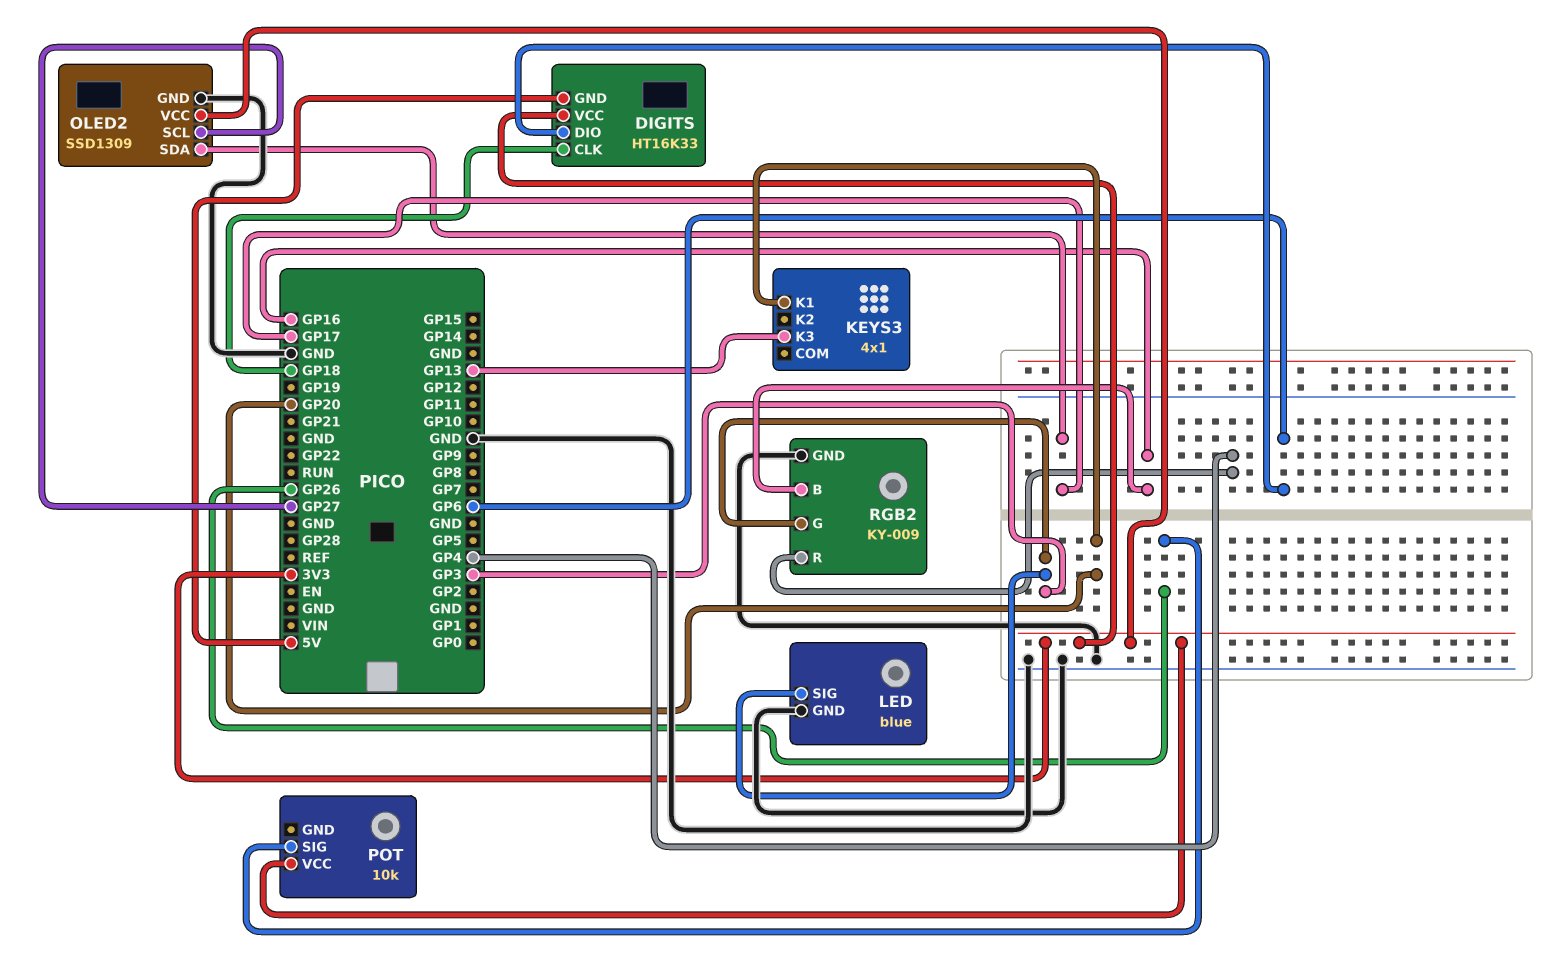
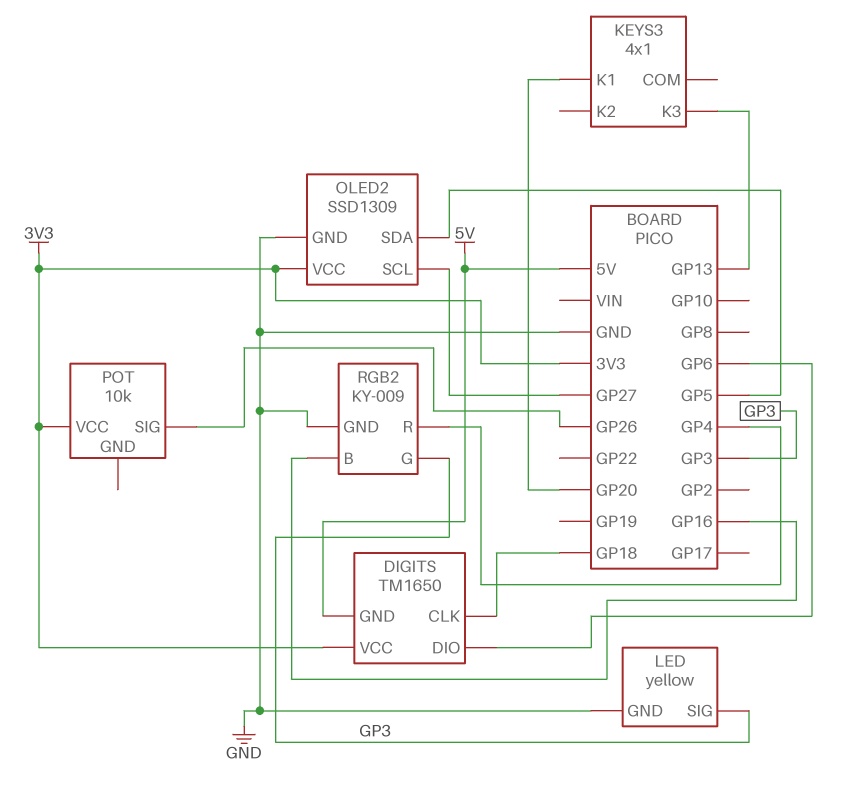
DIGITS: HT16K33 -> TM1650
LED: blue -> yellow
OLED2 pin SDA: GP17 -> GP5

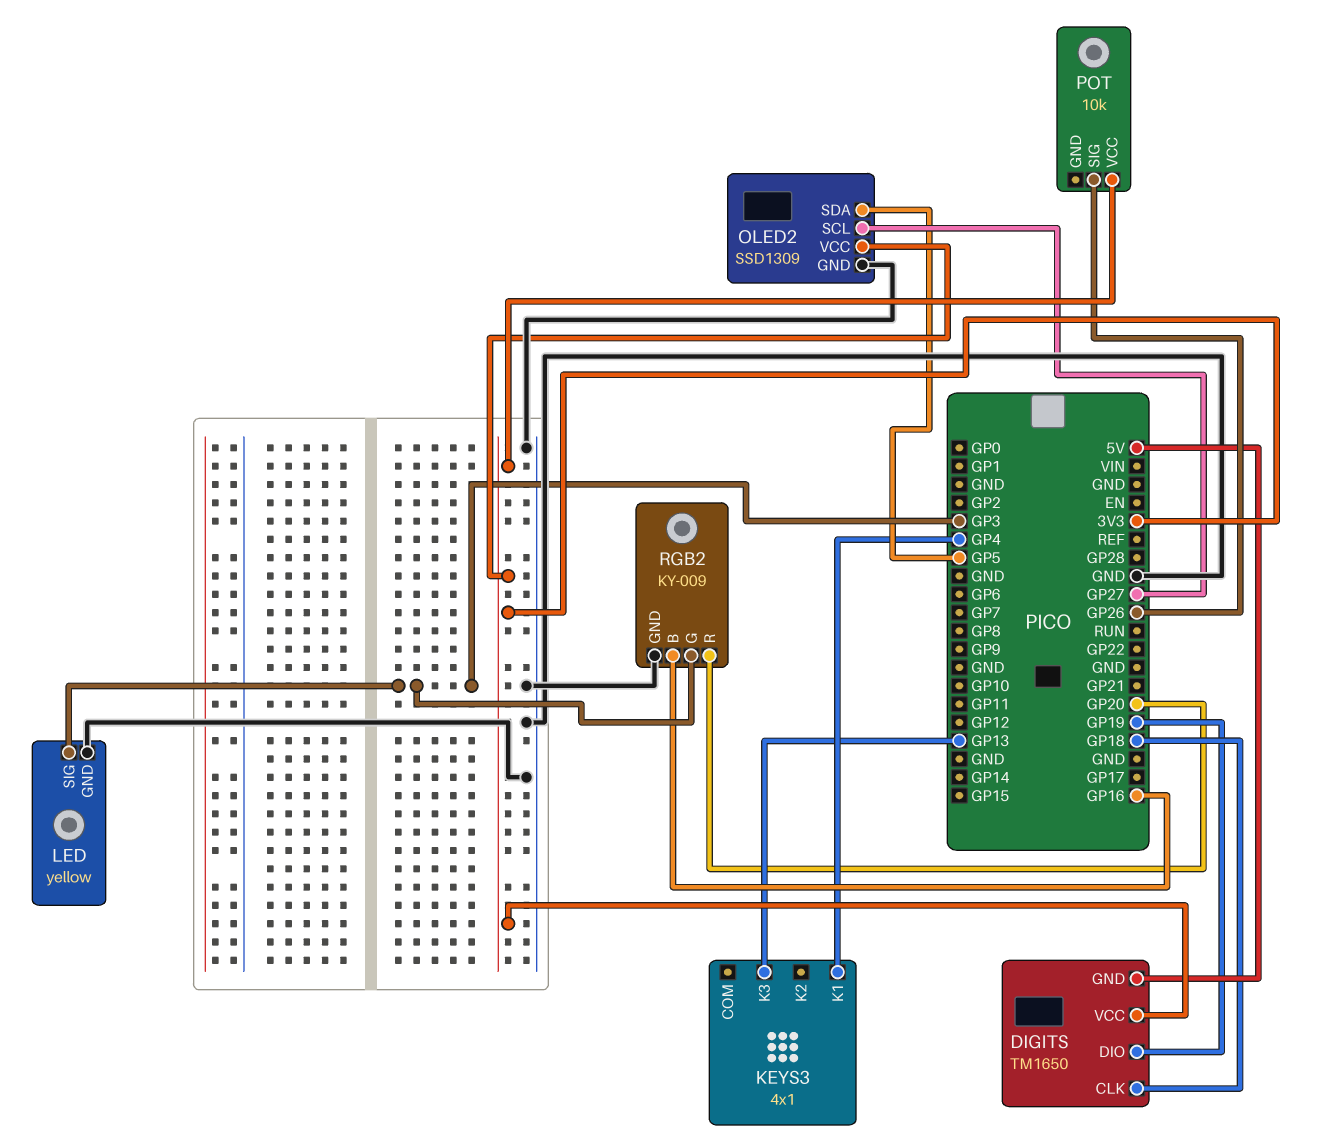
DIGITS pin DIO: GP6 -> GP19
KEYS3 pin K1: GP20 -> GP4
RGB2 pin R: GP4 -> GP20

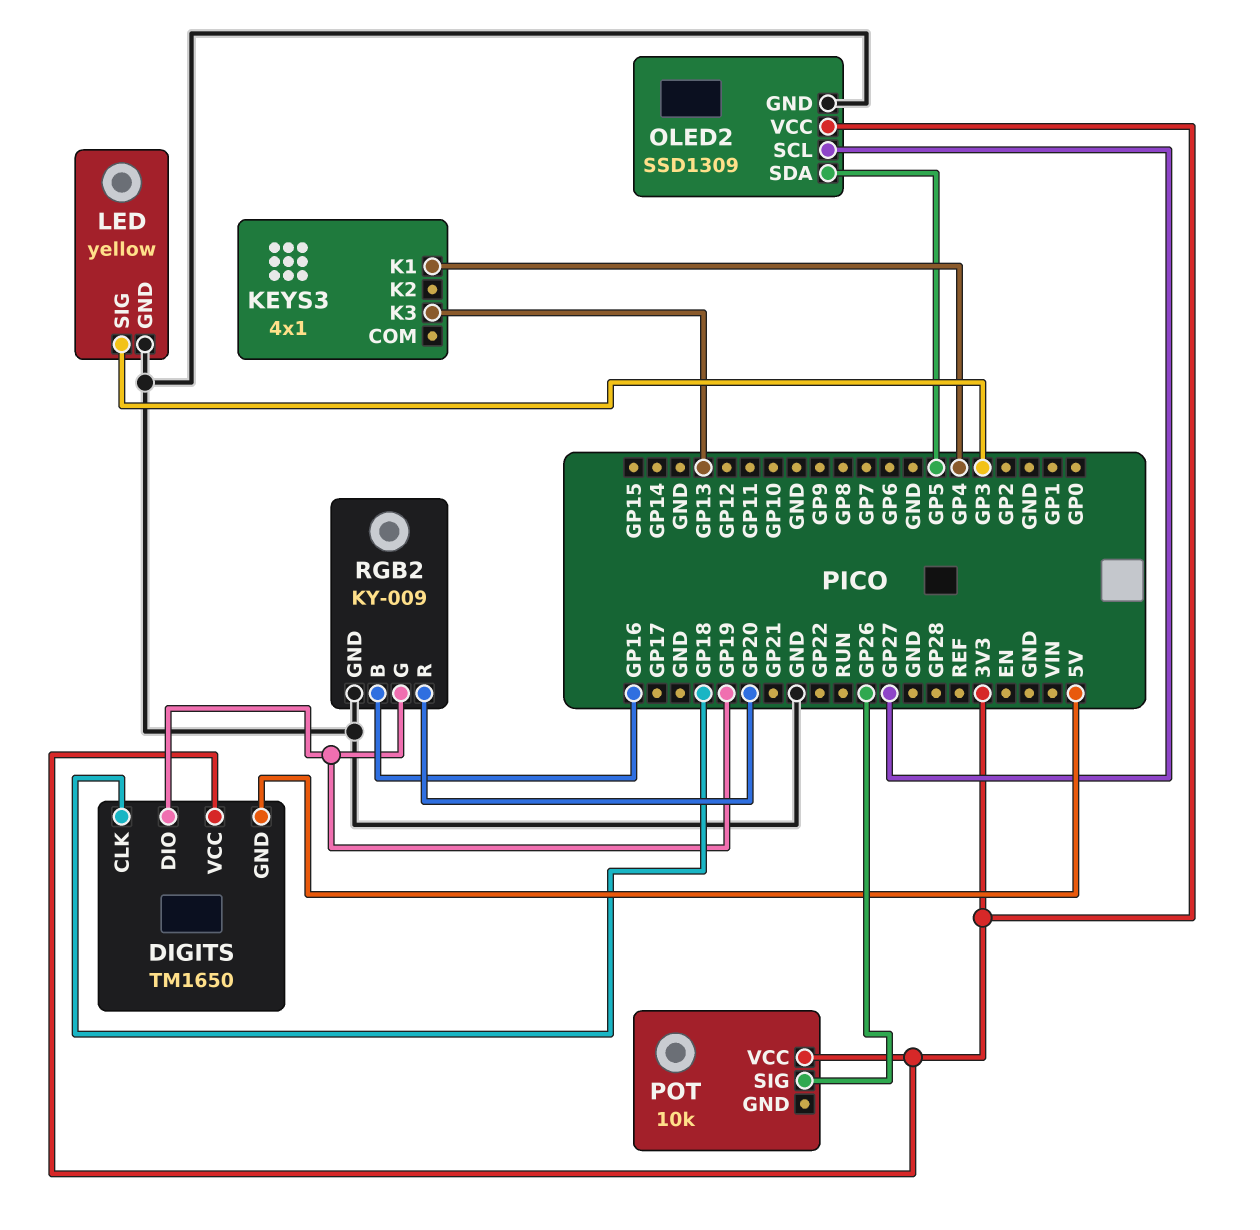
RGB2 pin G: GP3 -> GP19

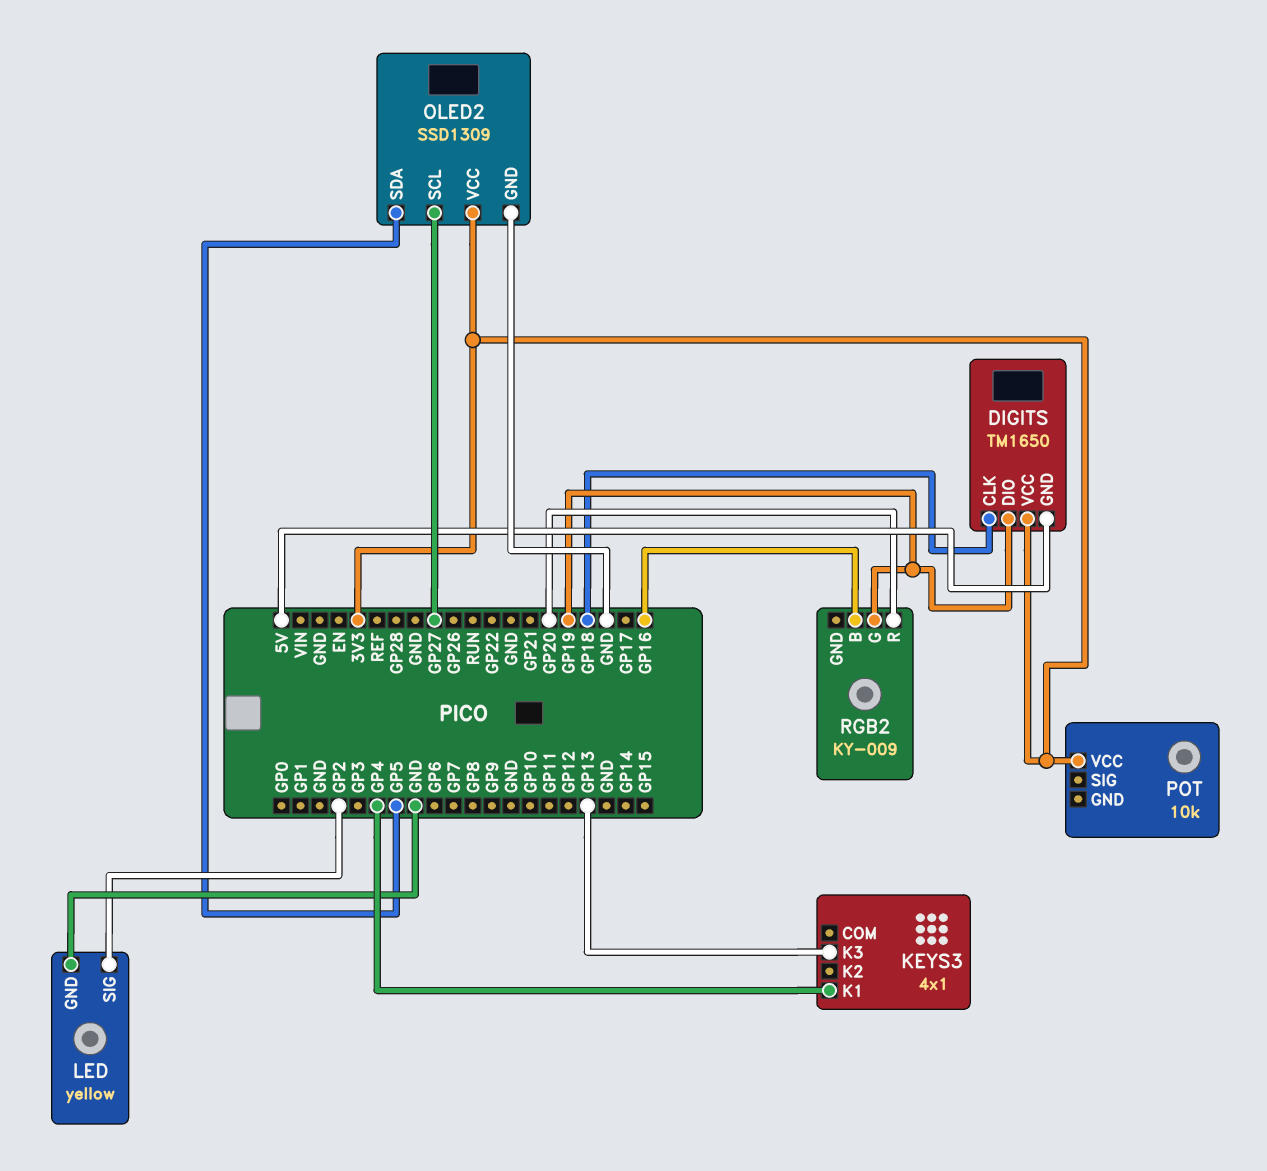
LED pin SIG: GP3 -> GP2
POT pin SIG: GP26 -> none
RGB2 pin GND: GND -> none

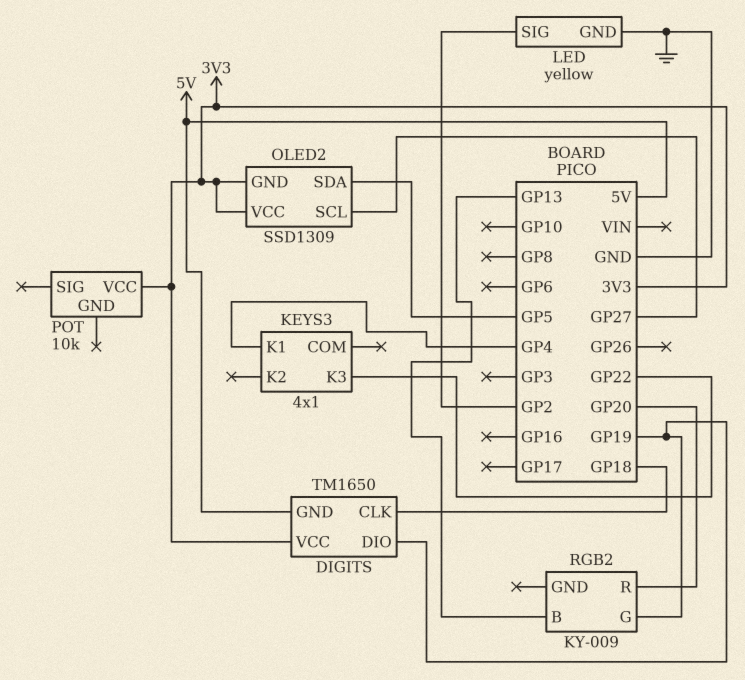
KEYS3 pin K3: GP13 -> GP22
OLED2 pin GND: GND -> 3V3
RGB2 pin B: GP16 -> GP13

